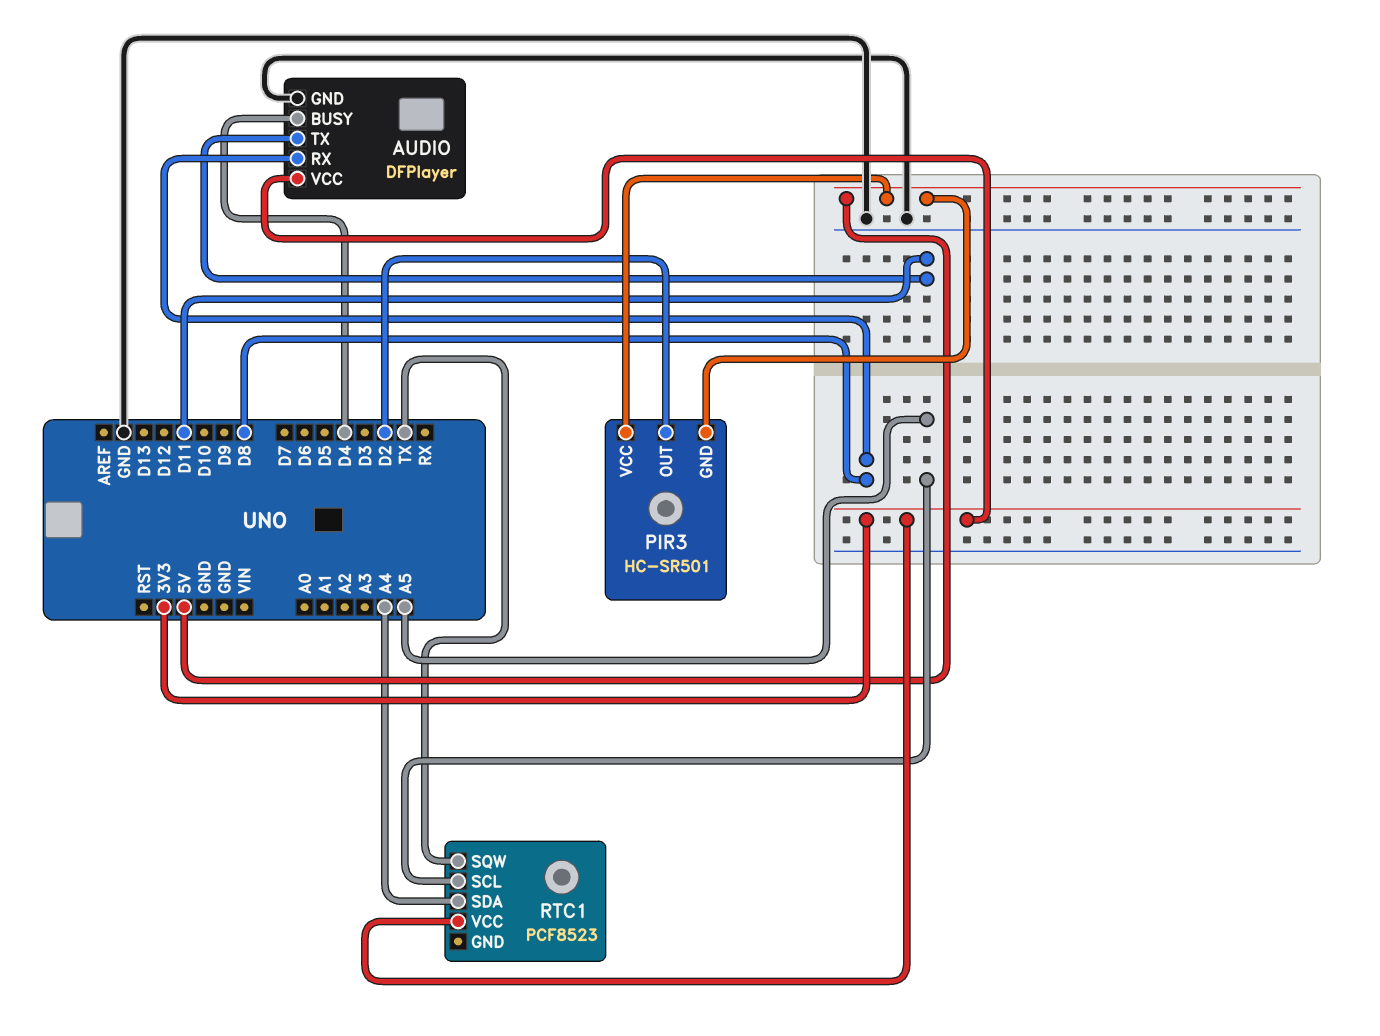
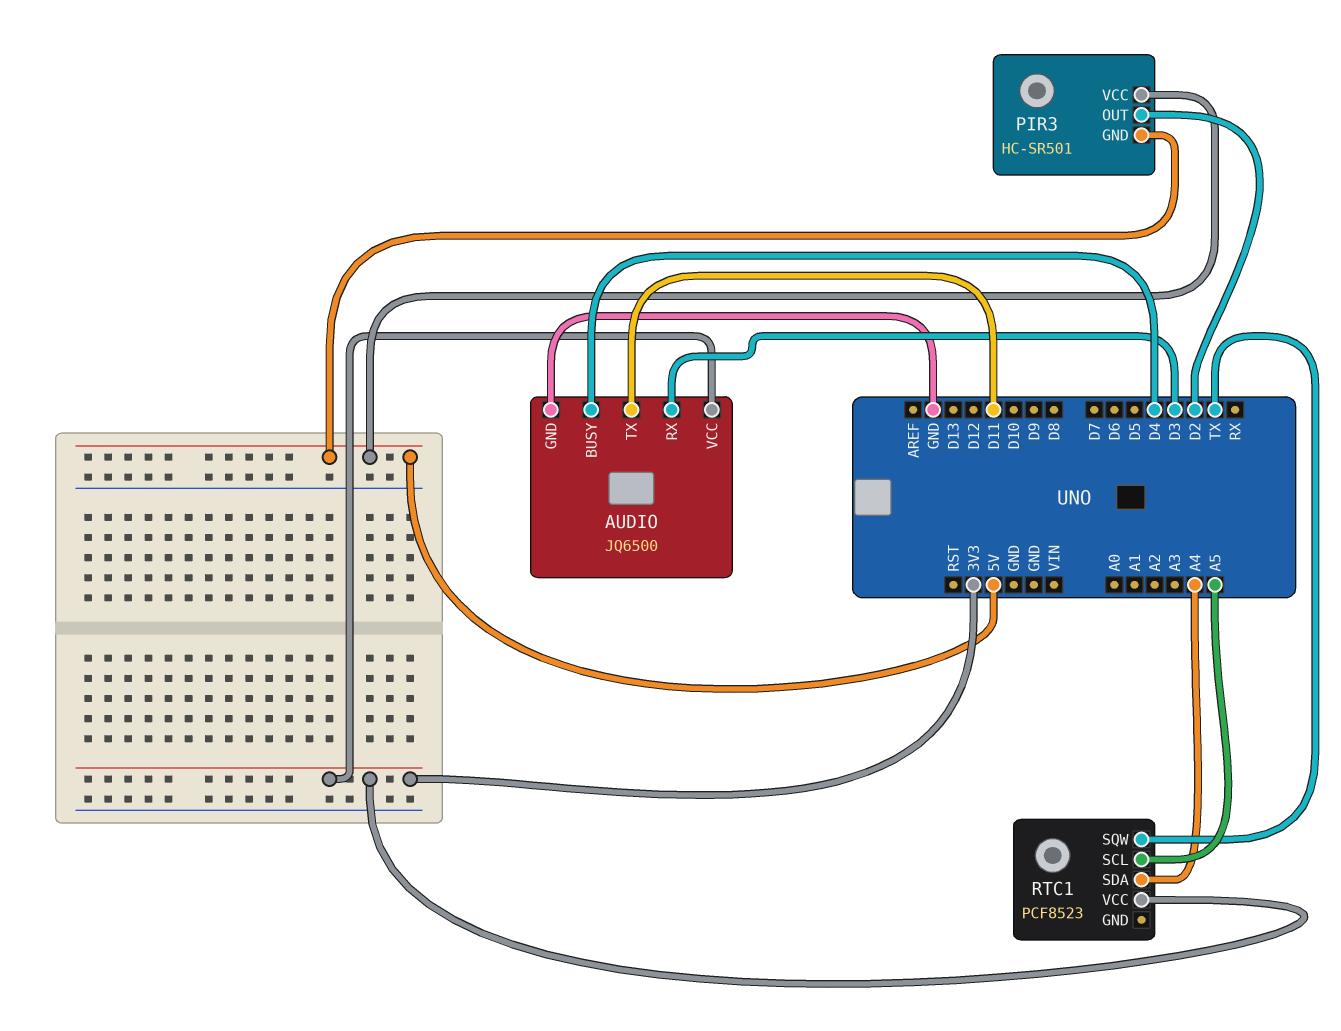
AUDIO: DFPlayer -> JQ6500
AUDIO pin RX: D8 -> D3

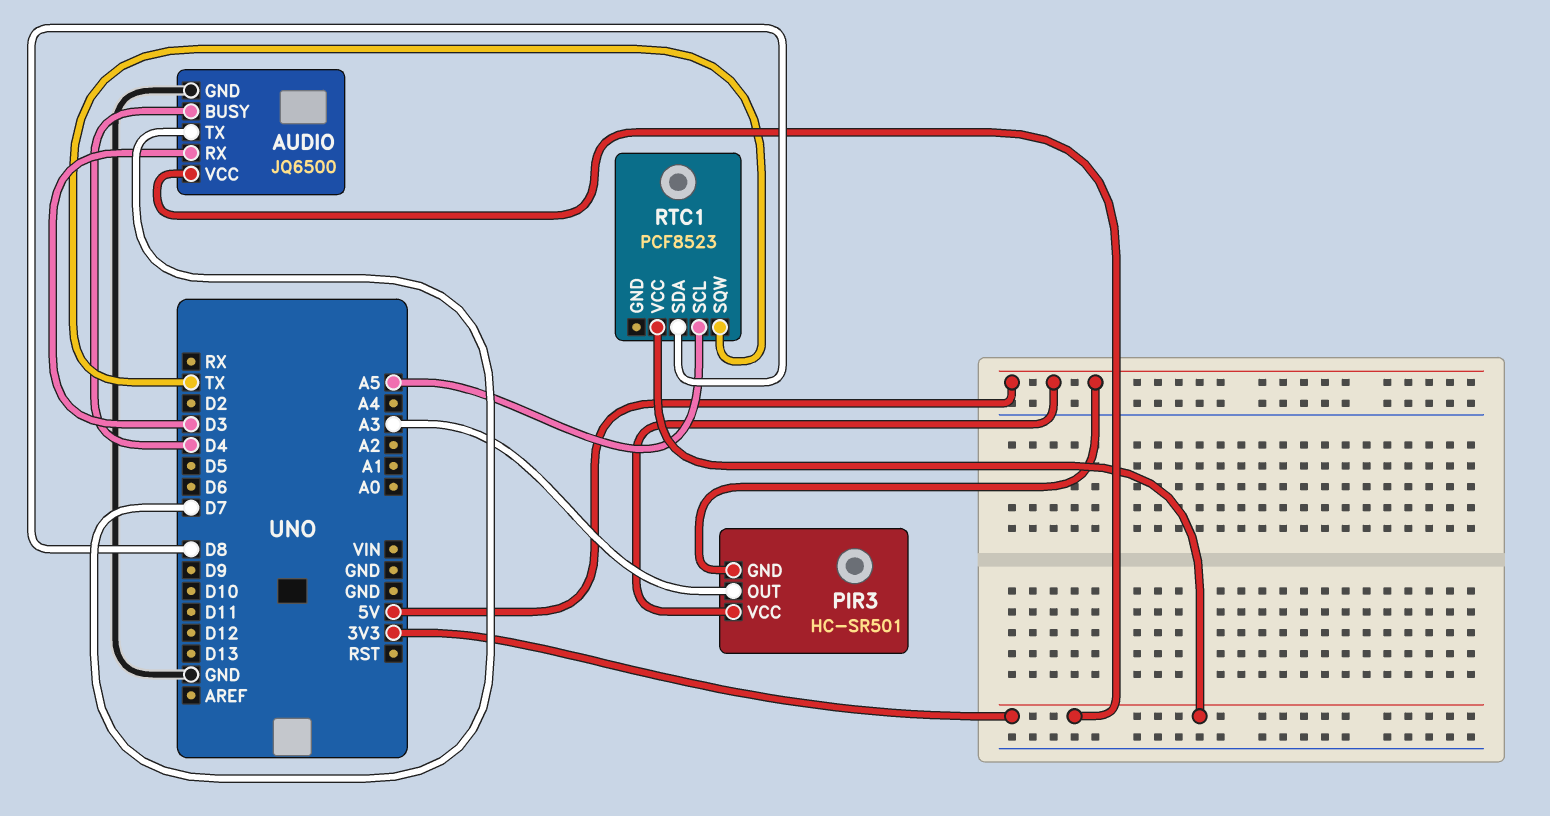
AUDIO pin TX: D11 -> D7
PIR3 pin OUT: D2 -> A3
RTC1 pin SDA: A4 -> D8

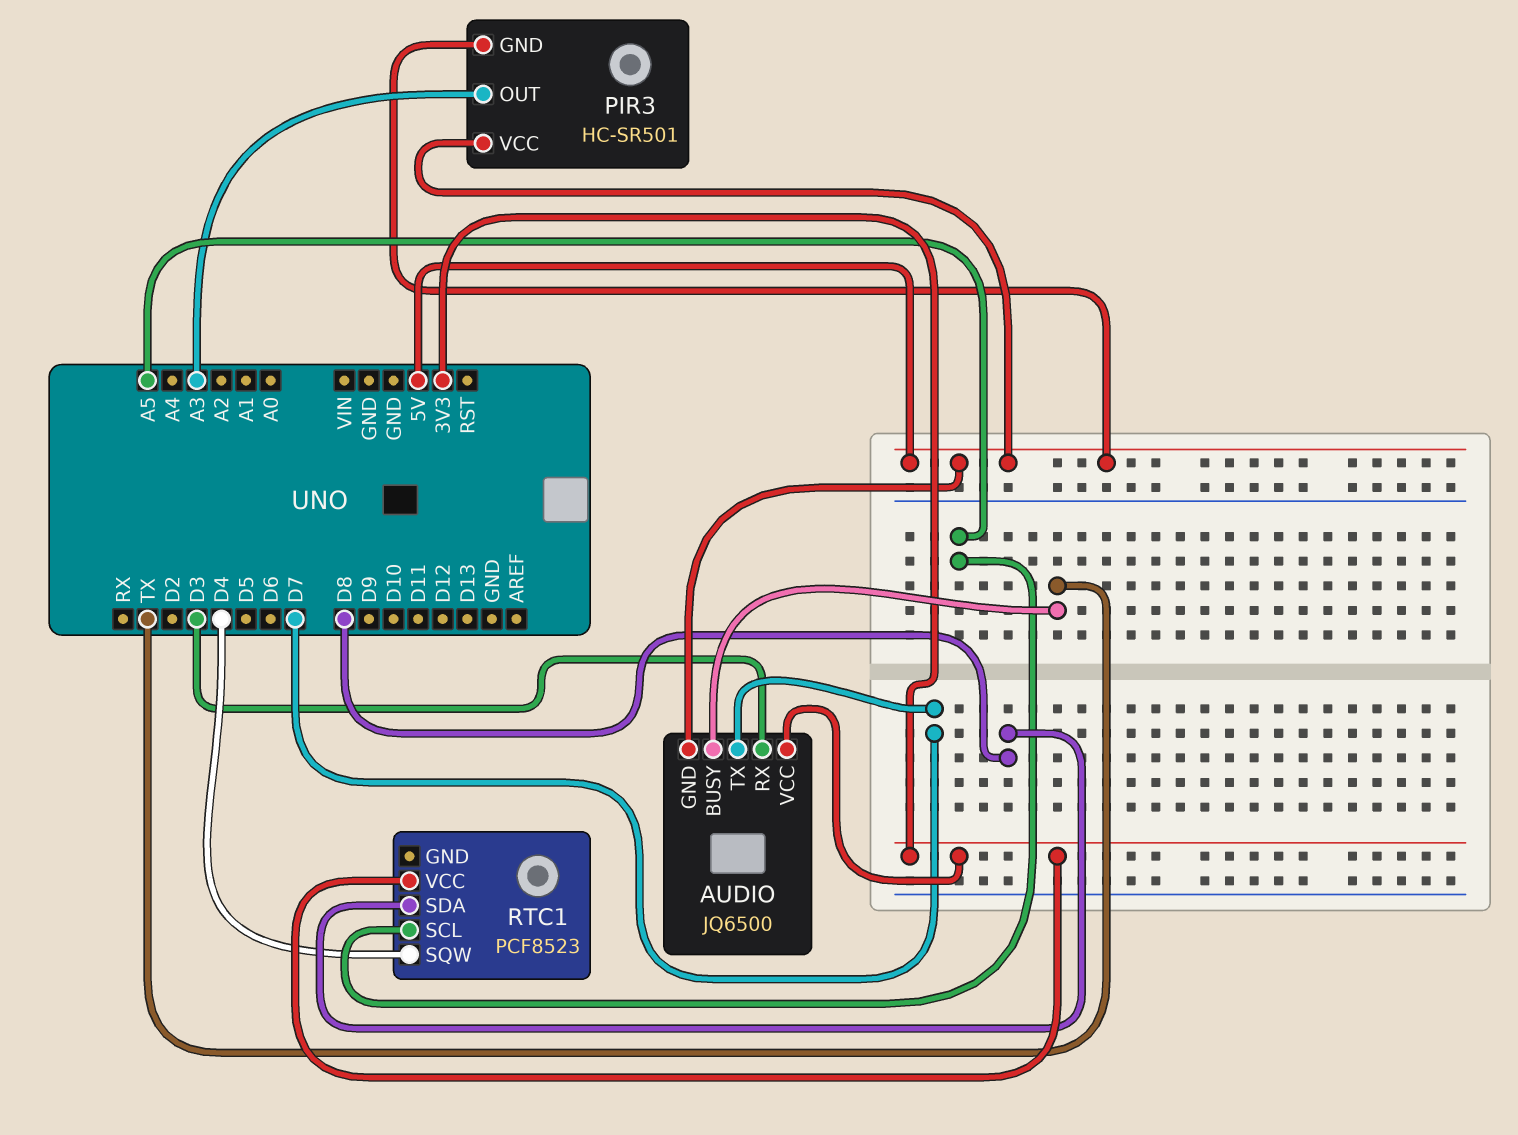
AUDIO pin BUSY: D4 -> TX
AUDIO pin GND: GND -> 5V
RTC1 pin SQW: TX -> D4

